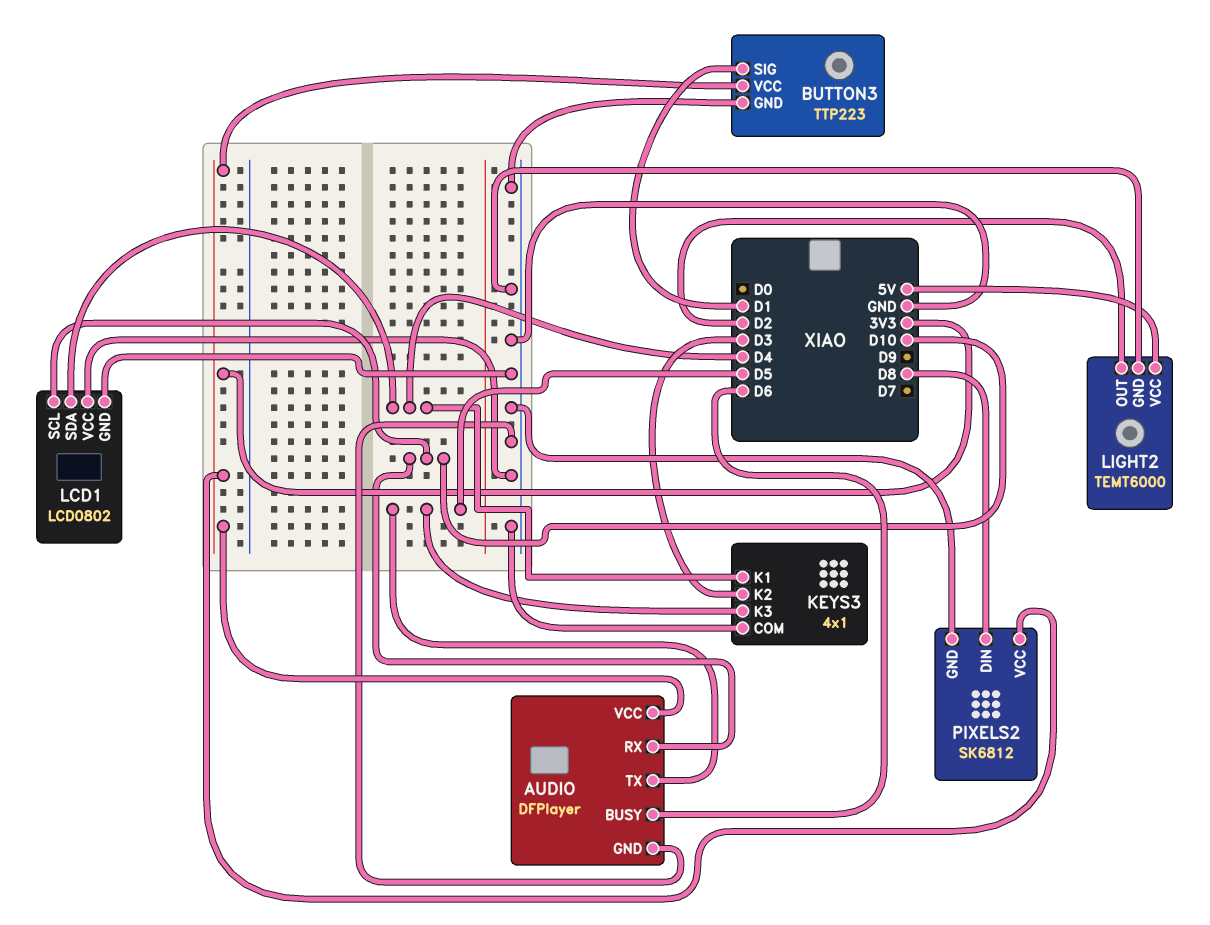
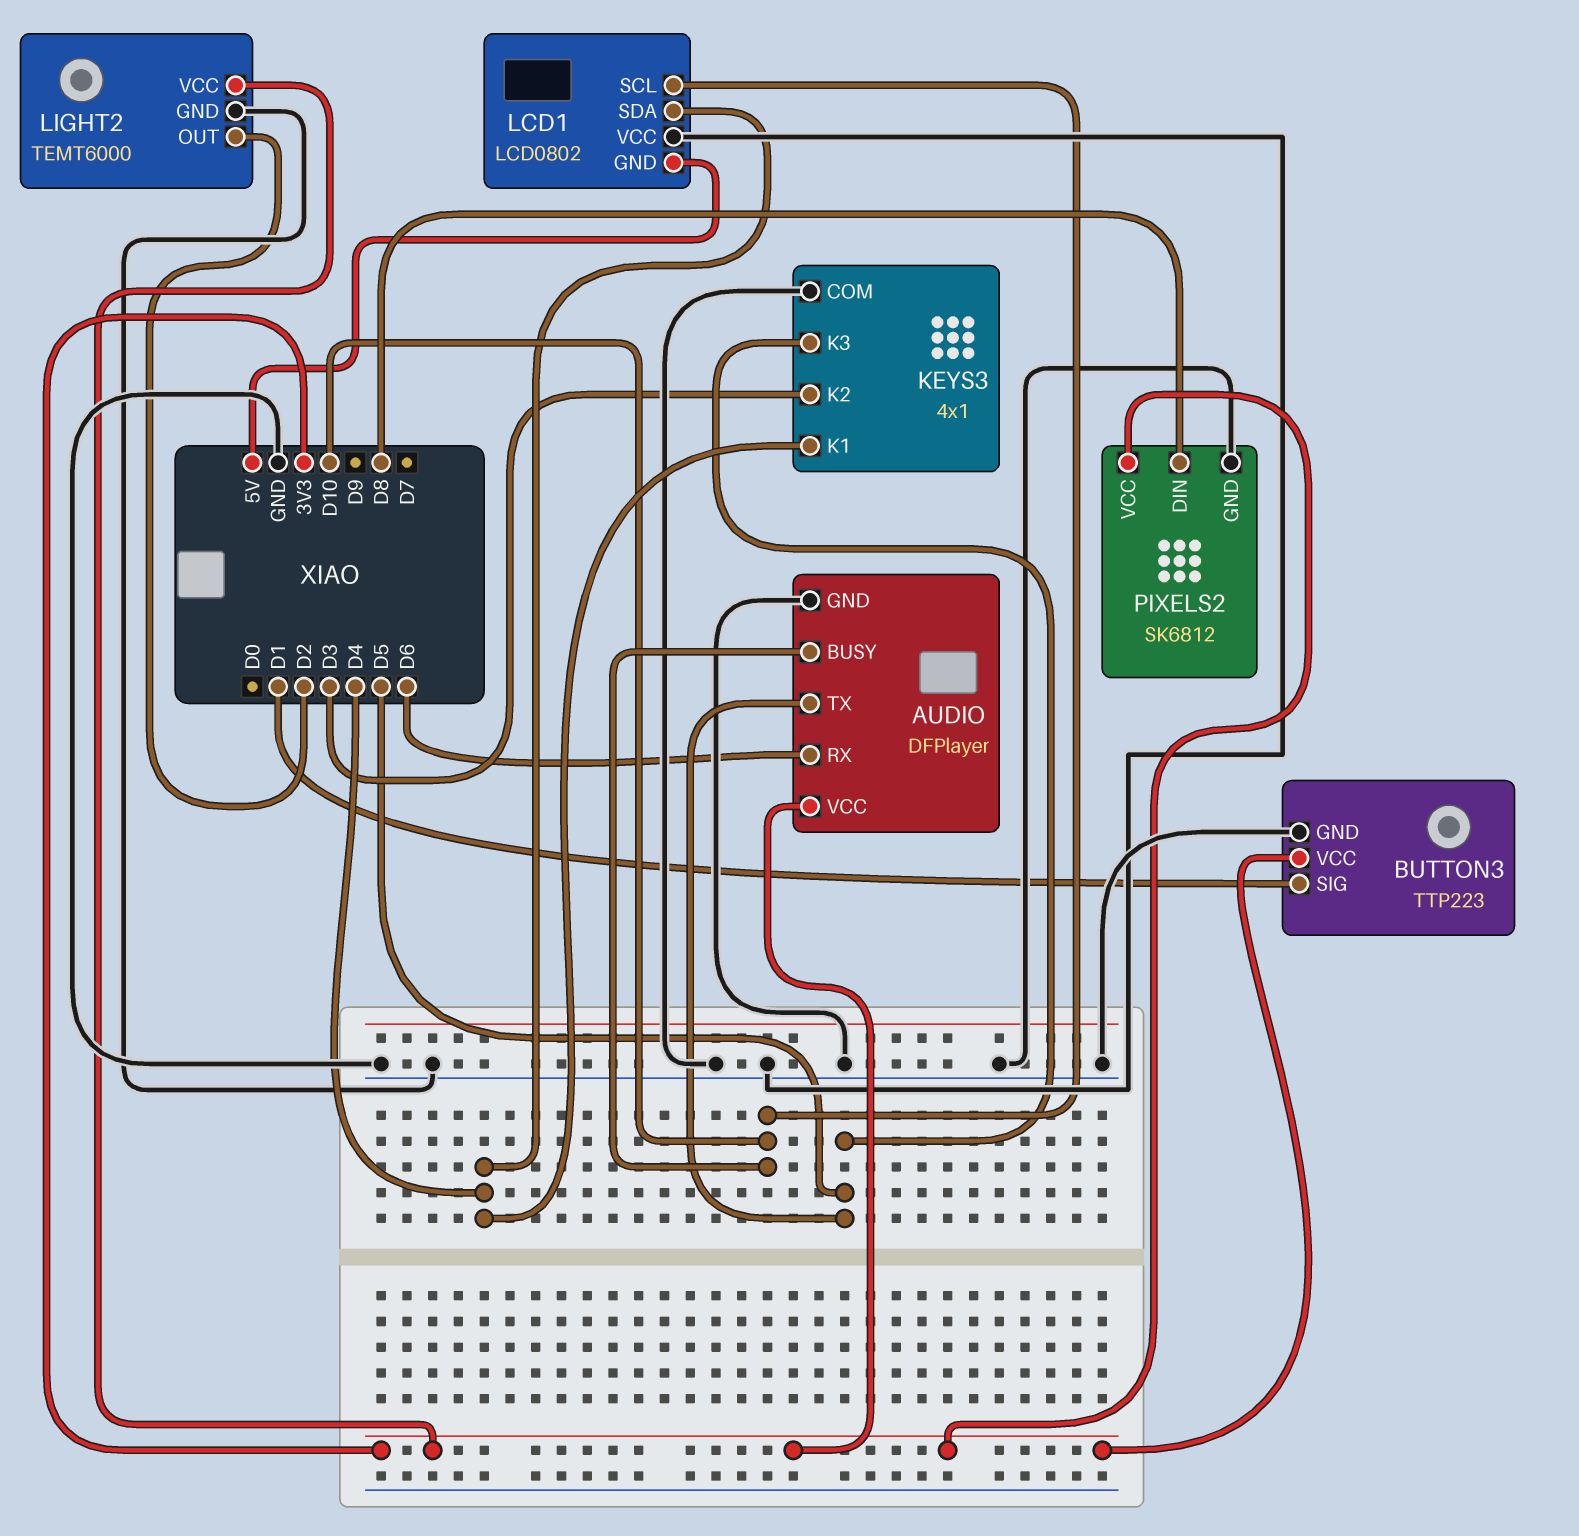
AUDIO pin BUSY: D6 -> D10
AUDIO pin RX: D10 -> D6
LCD1 pin GND: GND -> 5V
LIGHT2 pin VCC: 5V -> 3V3

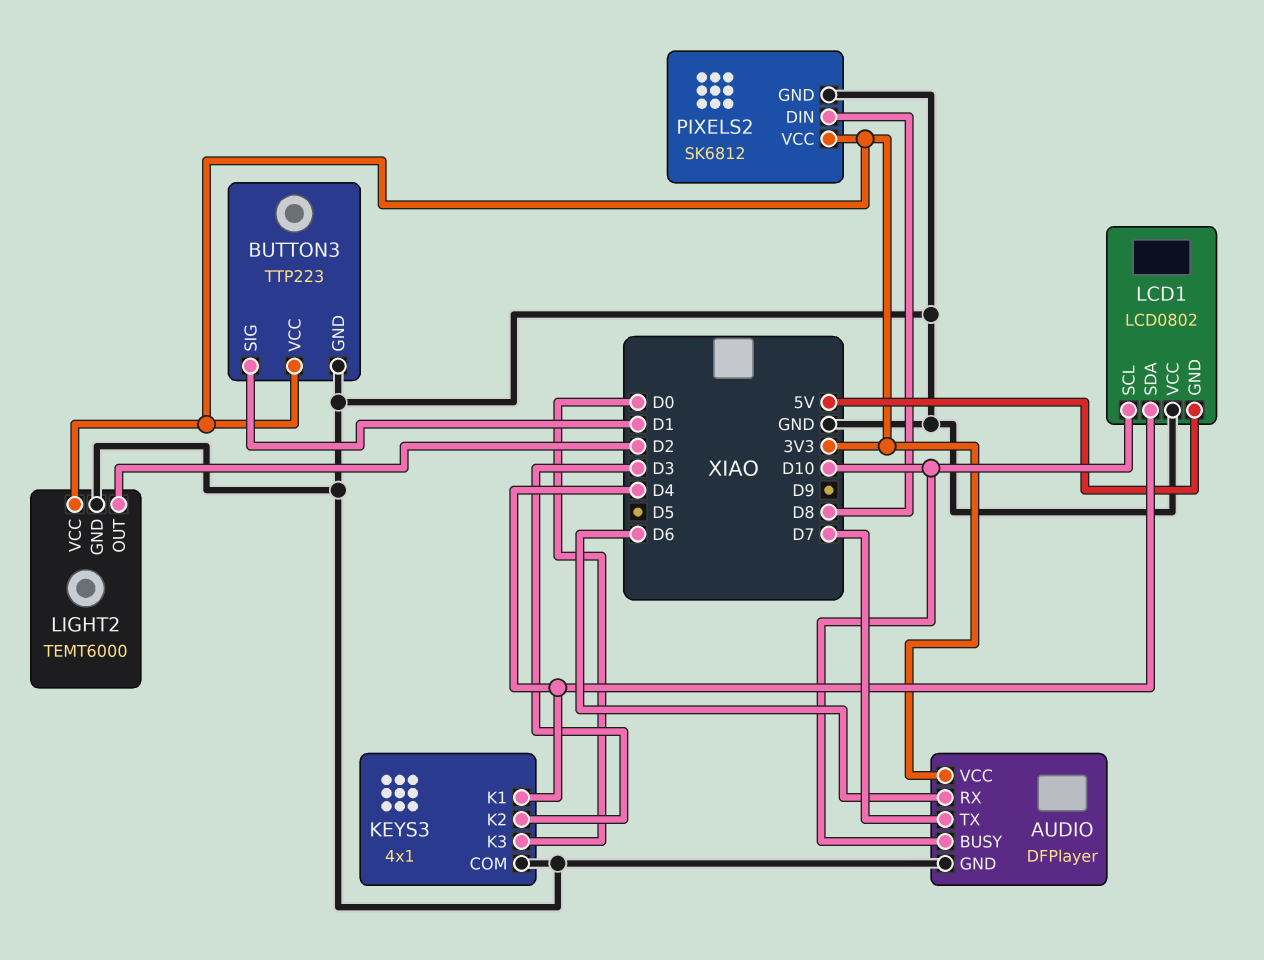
AUDIO pin TX: D5 -> D7
KEYS3 pin K3: D5 -> D0

